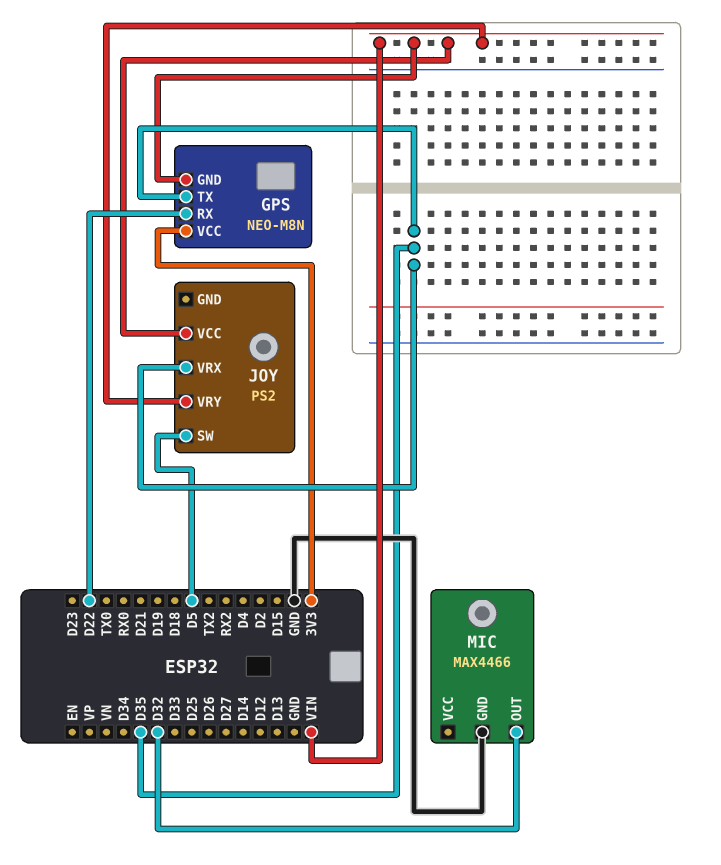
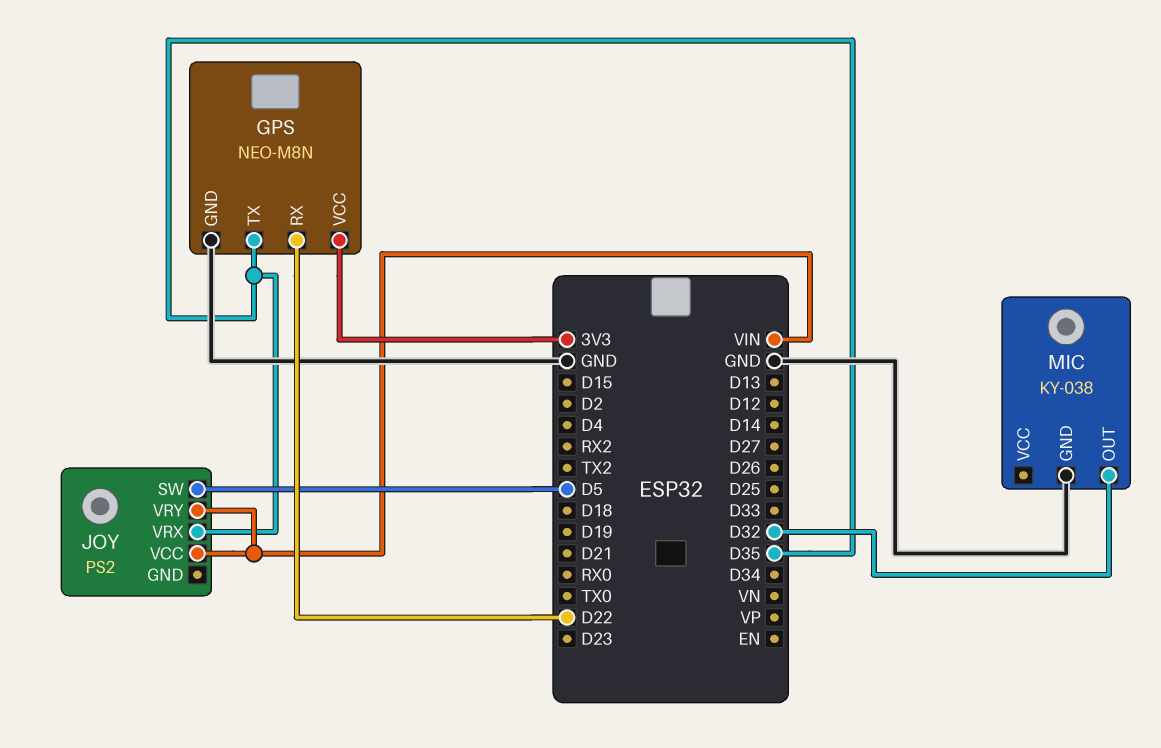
GPS pin GND: VIN -> GND
MIC: MAX4466 -> KY-038

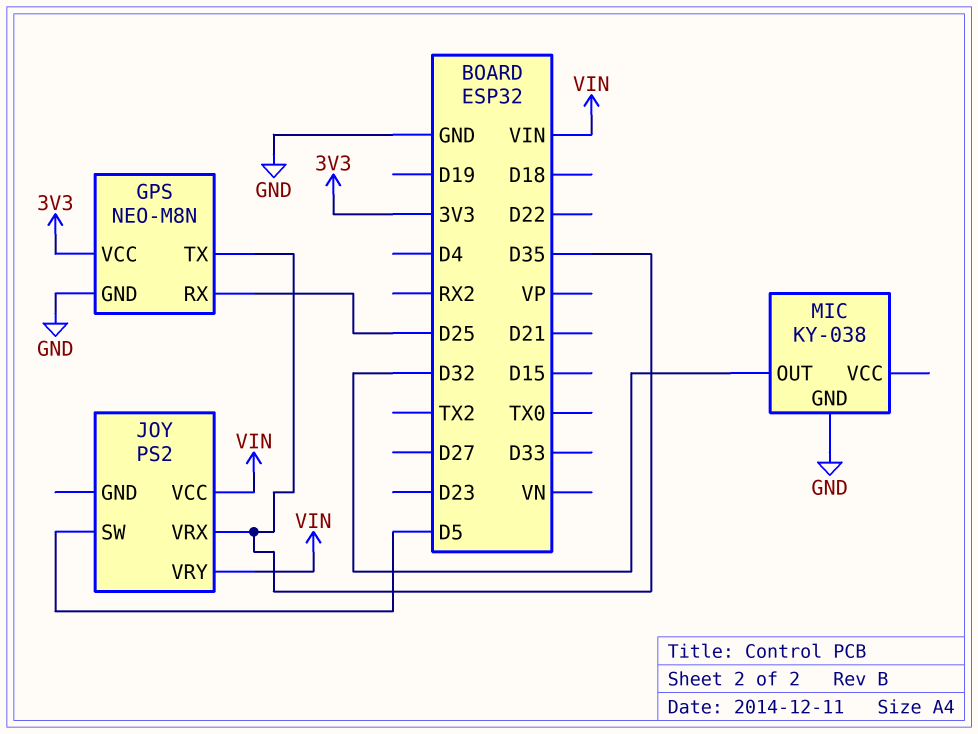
GPS pin RX: D22 -> D25

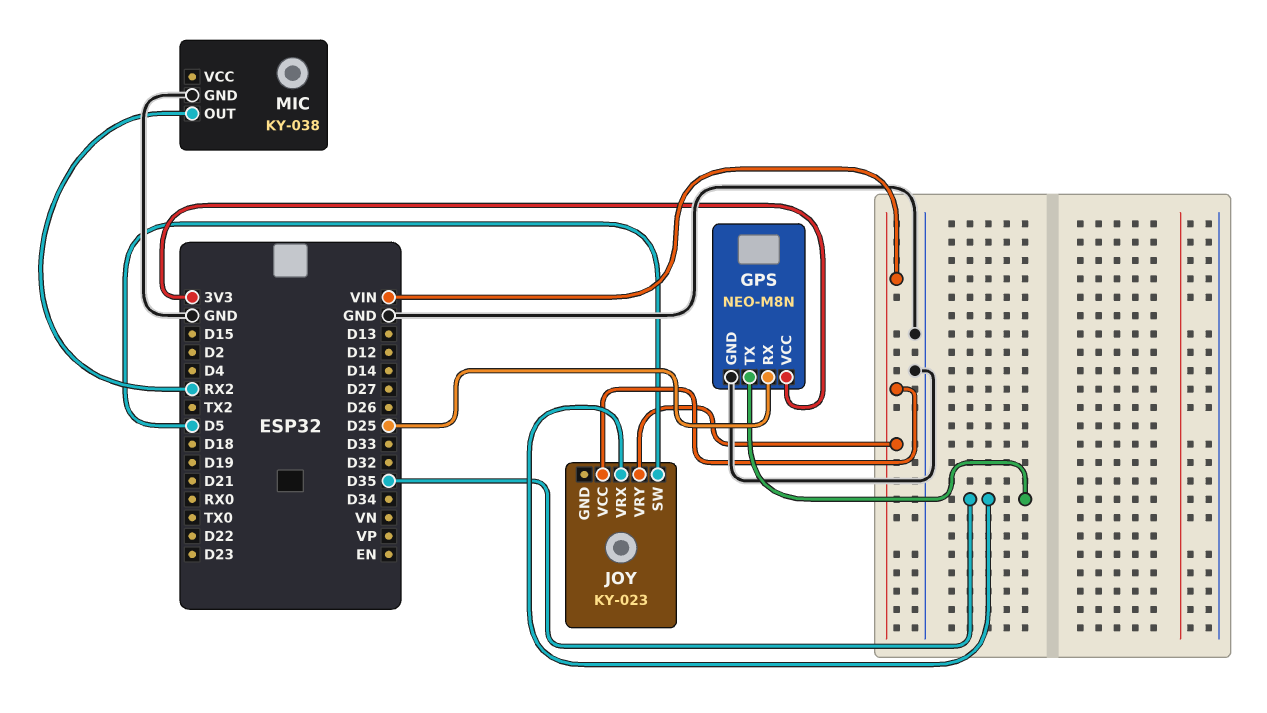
JOY: PS2 -> KY-023
MIC pin OUT: D32 -> RX2

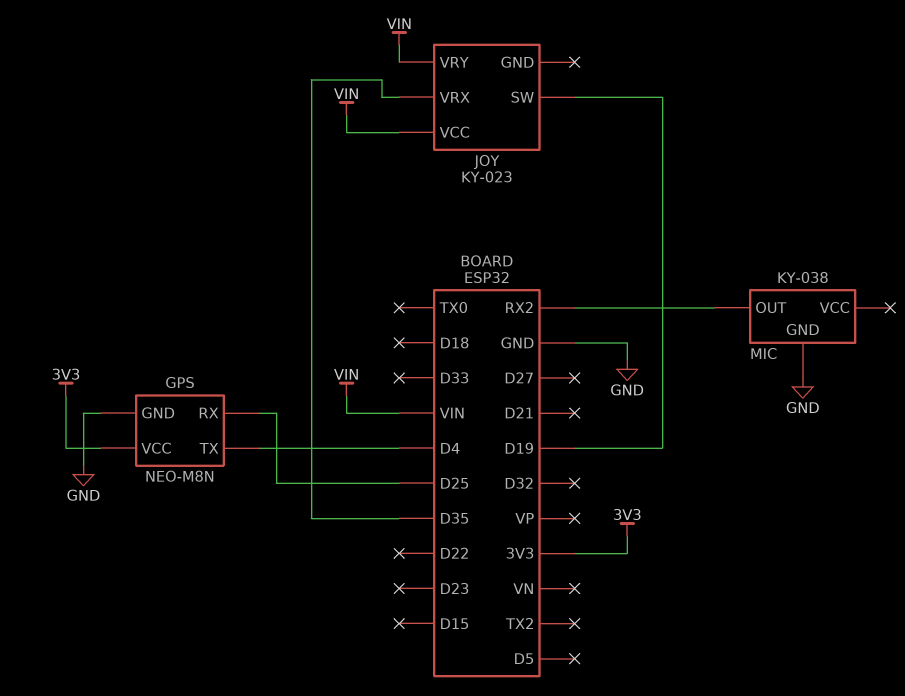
GPS pin TX: D35 -> D4
JOY pin SW: D5 -> D19

